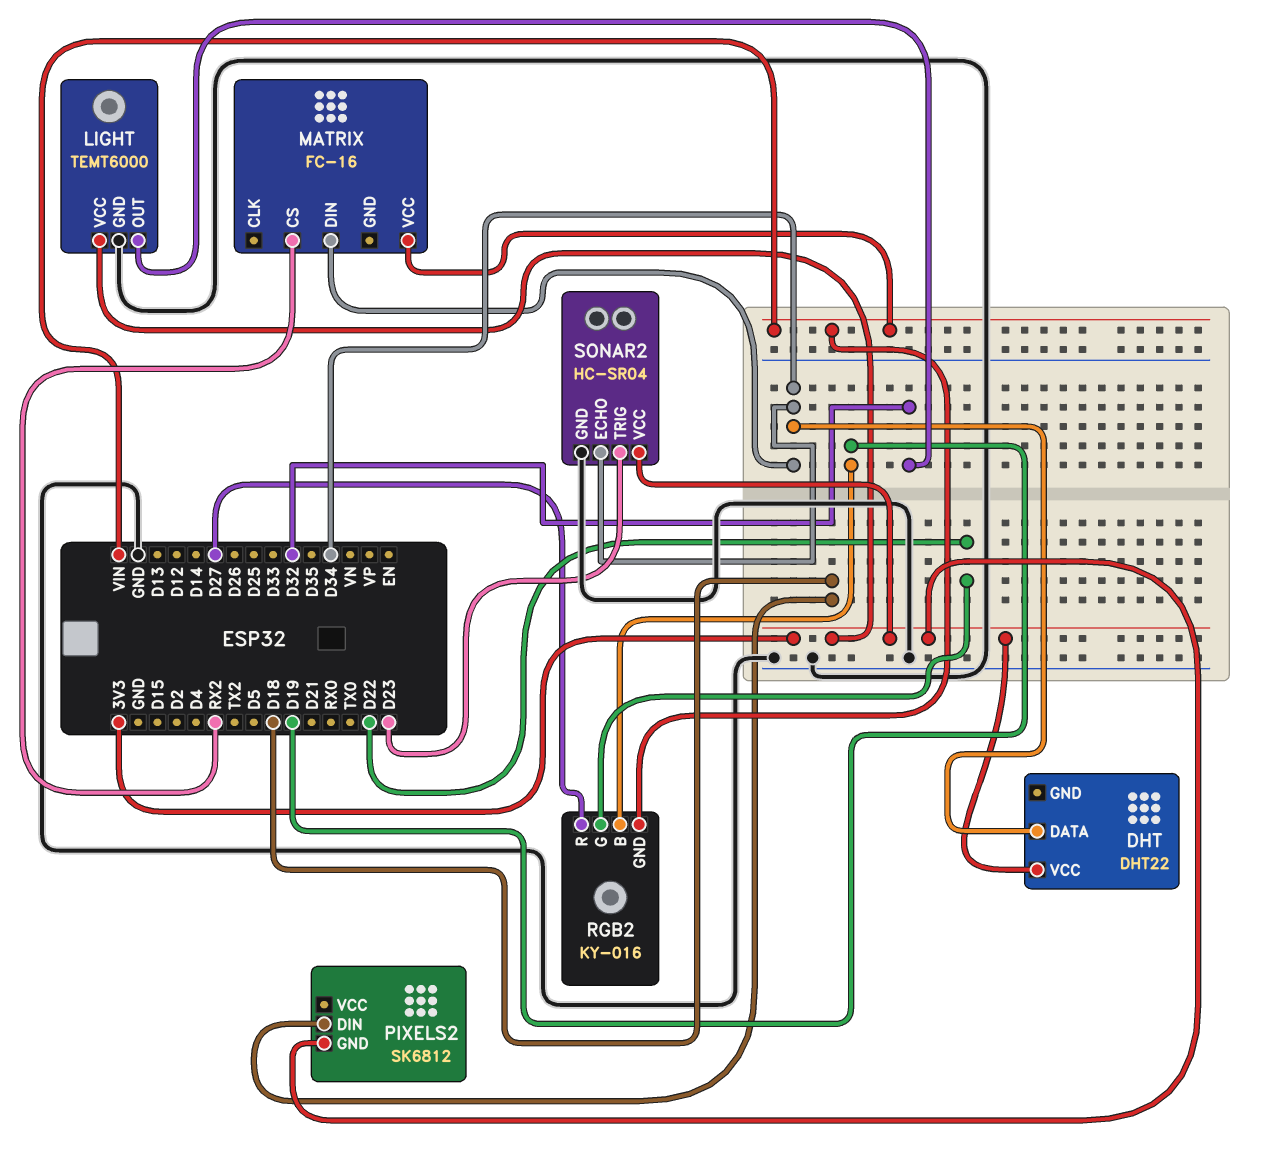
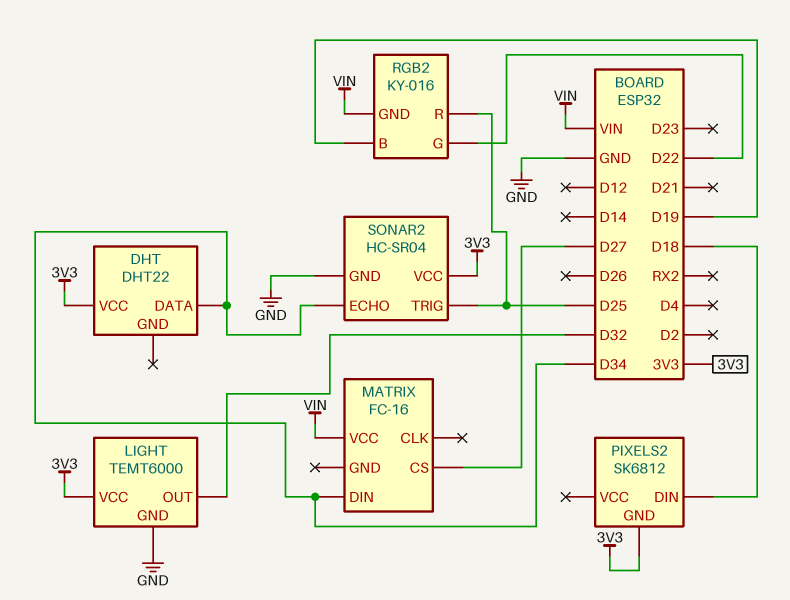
MATRIX pin CS: RX2 -> D27
RGB2 pin R: D27 -> D25
SONAR2 pin TRIG: D23 -> D25

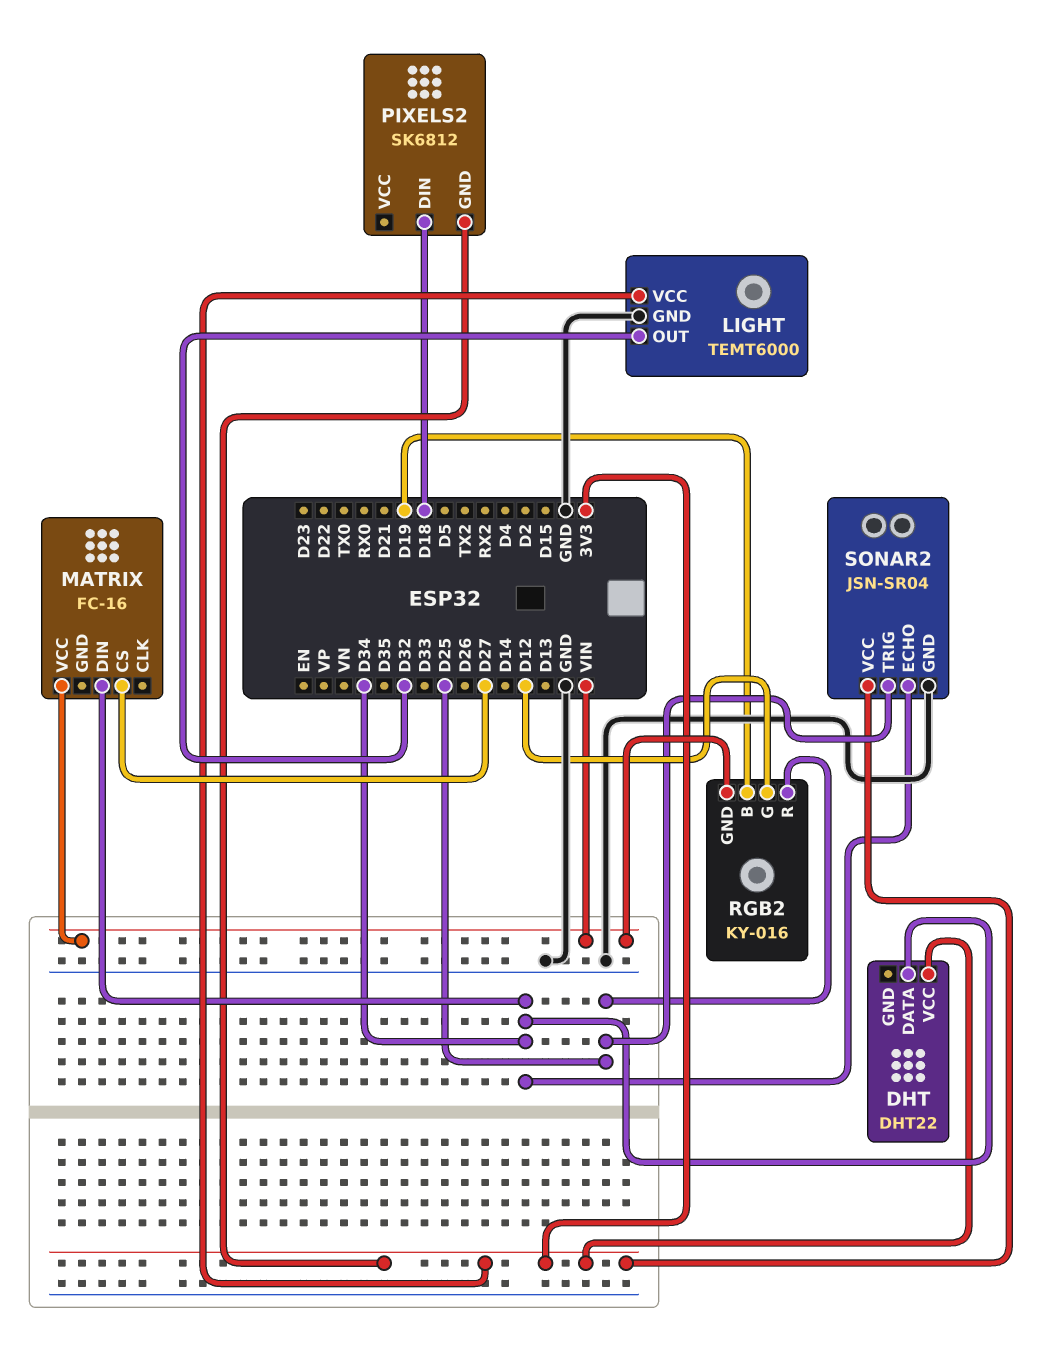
RGB2 pin G: D22 -> D12
SONAR2: HC-SR04 -> JSN-SR04

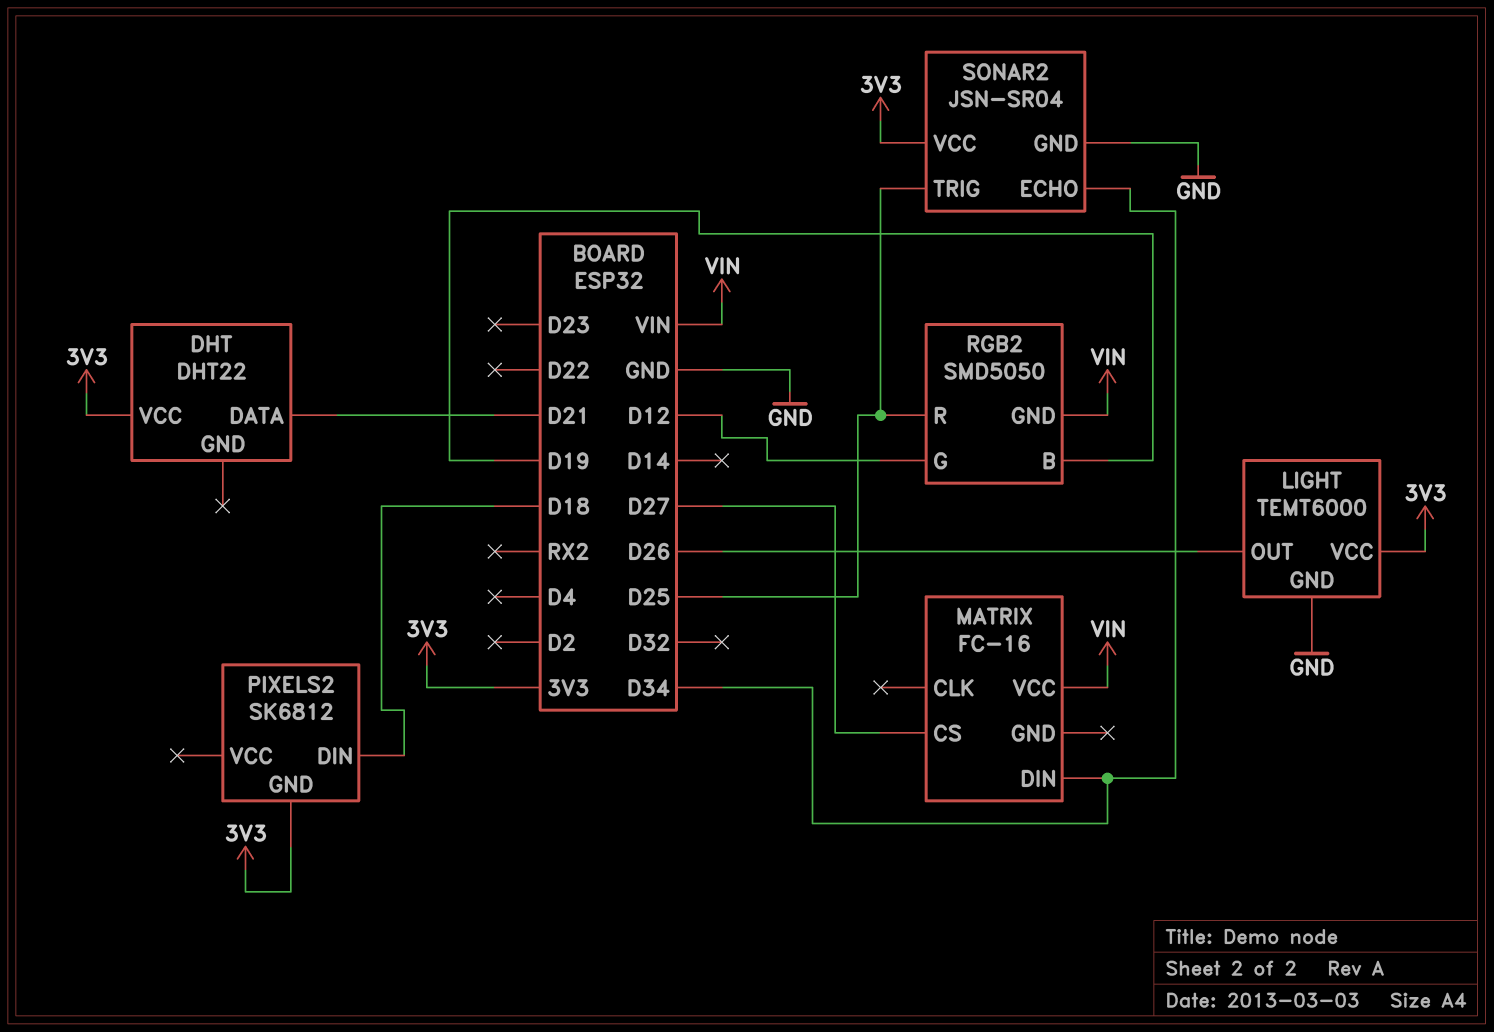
DHT pin DATA: D34 -> D21
LIGHT pin OUT: D32 -> D26
RGB2: KY-016 -> SMD5050

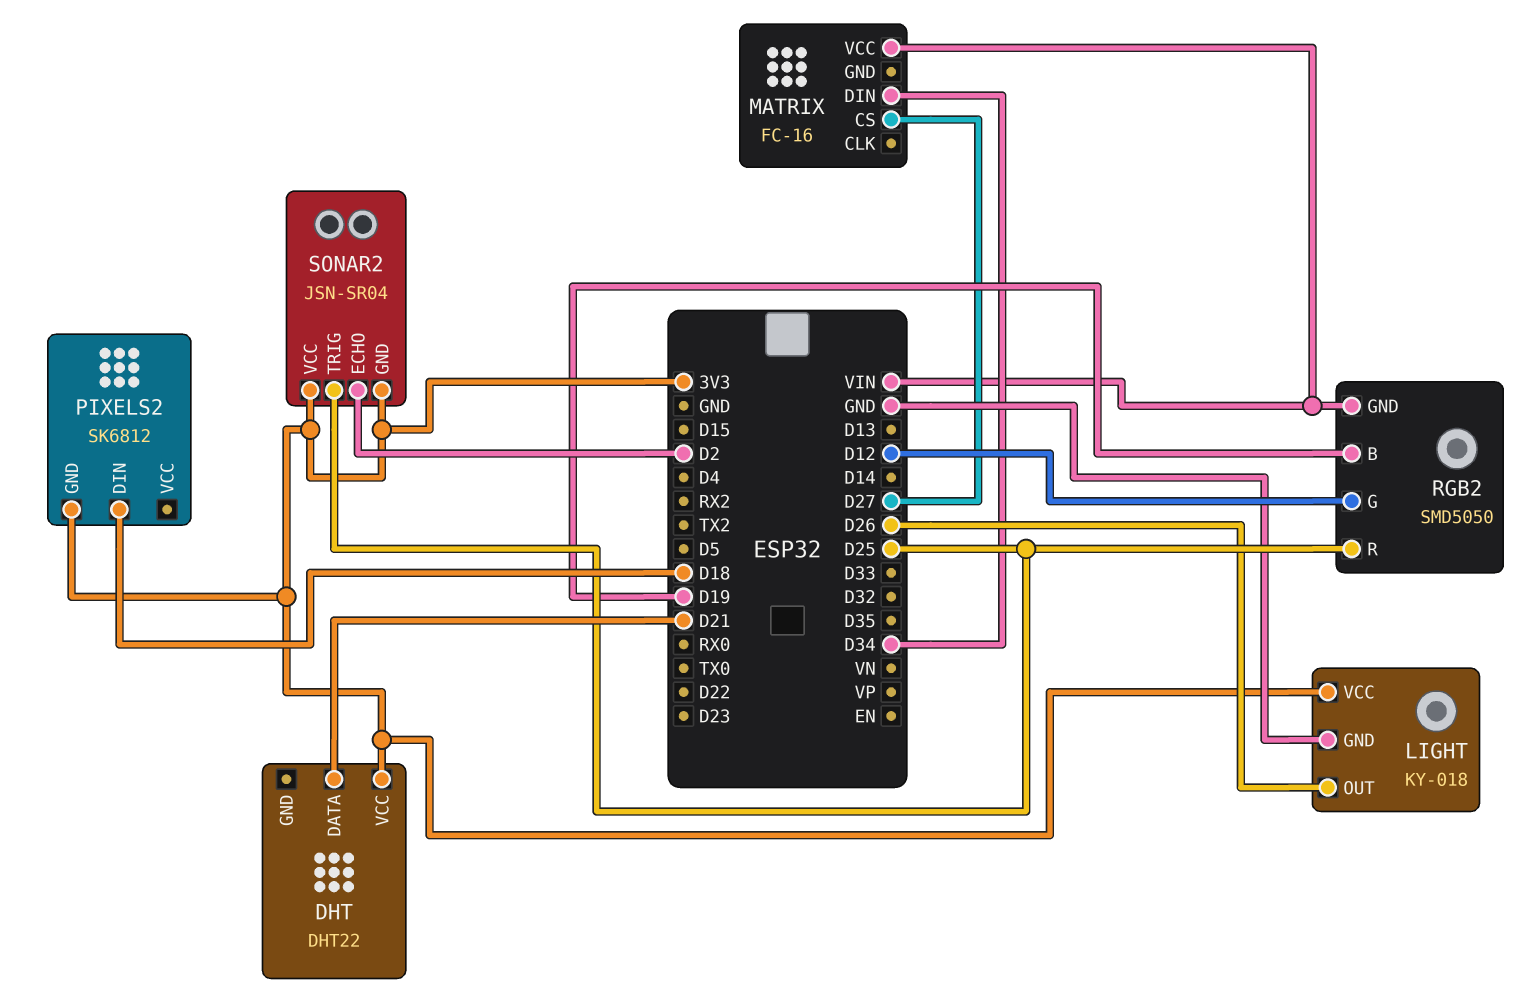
LIGHT: TEMT6000 -> KY-018
SONAR2 pin ECHO: D34 -> D2
SONAR2 pin GND: GND -> 3V3

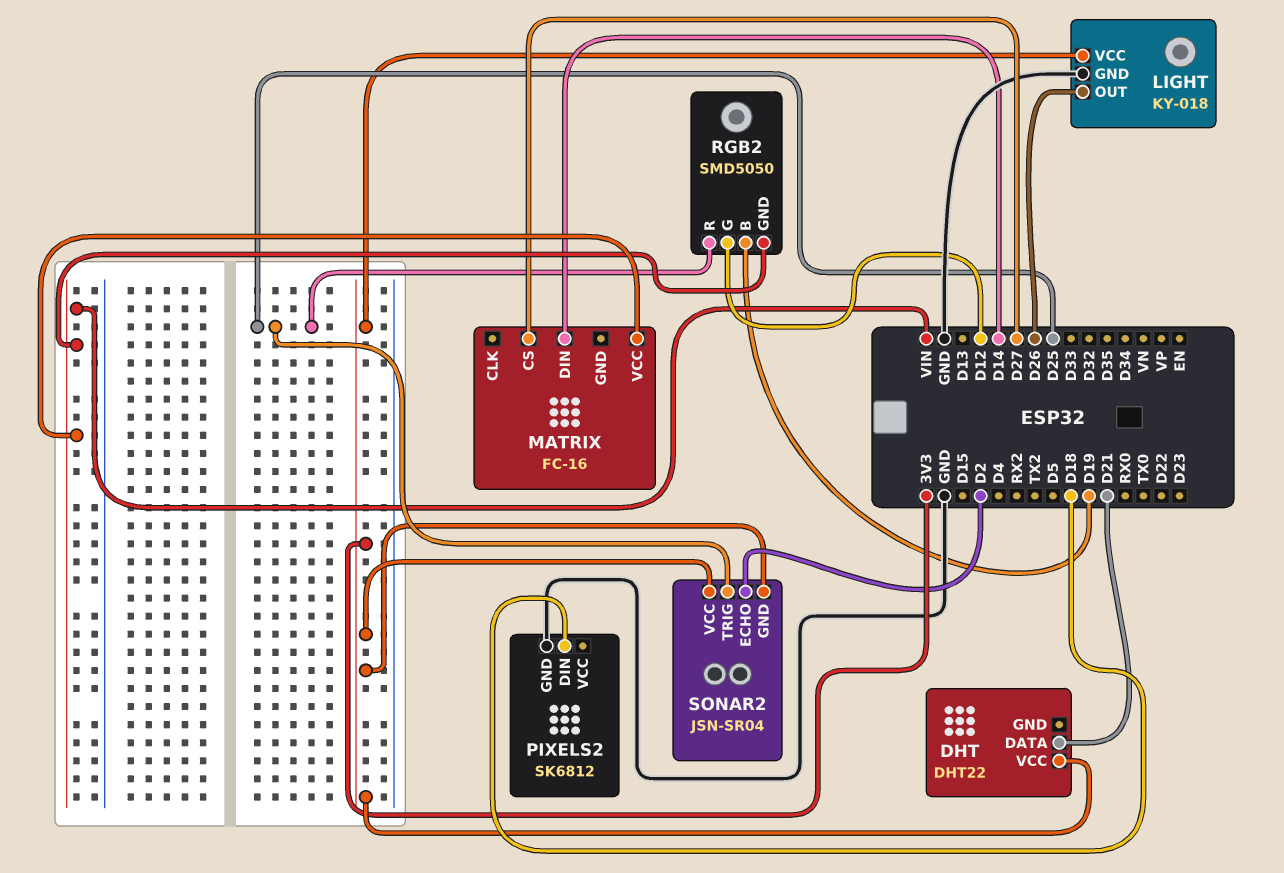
MATRIX pin DIN: D34 -> D14
PIXELS2 pin GND: 3V3 -> GND

